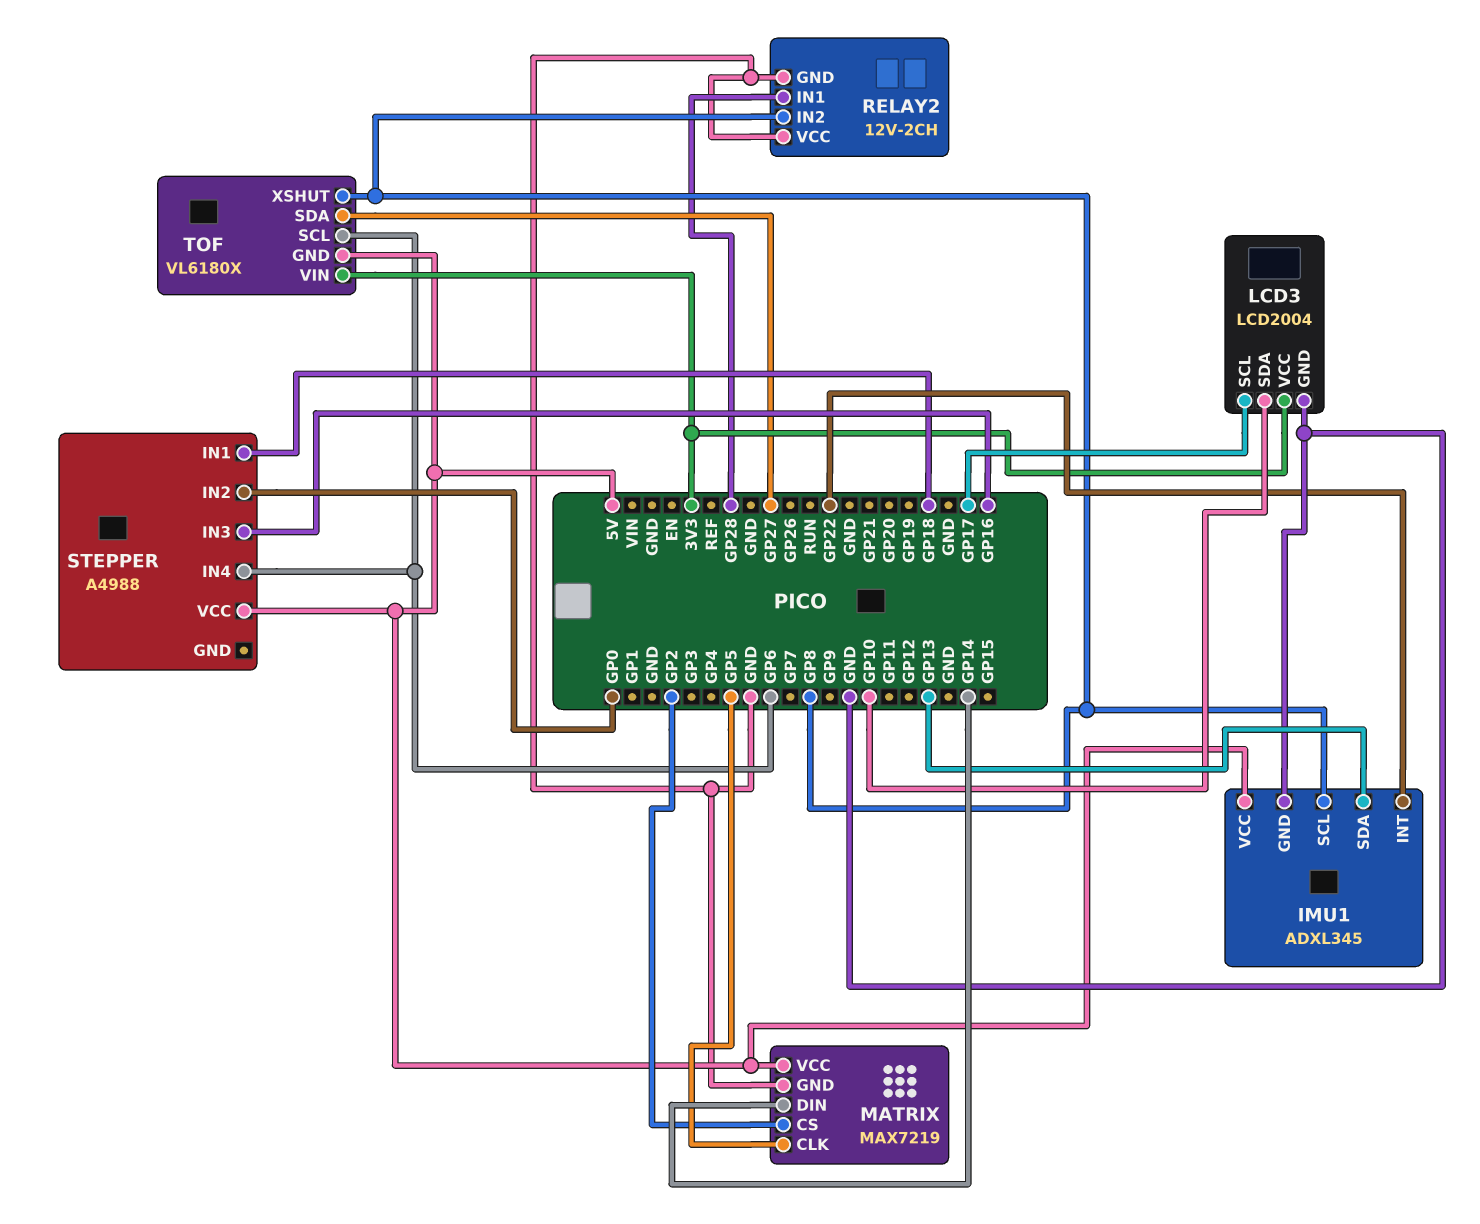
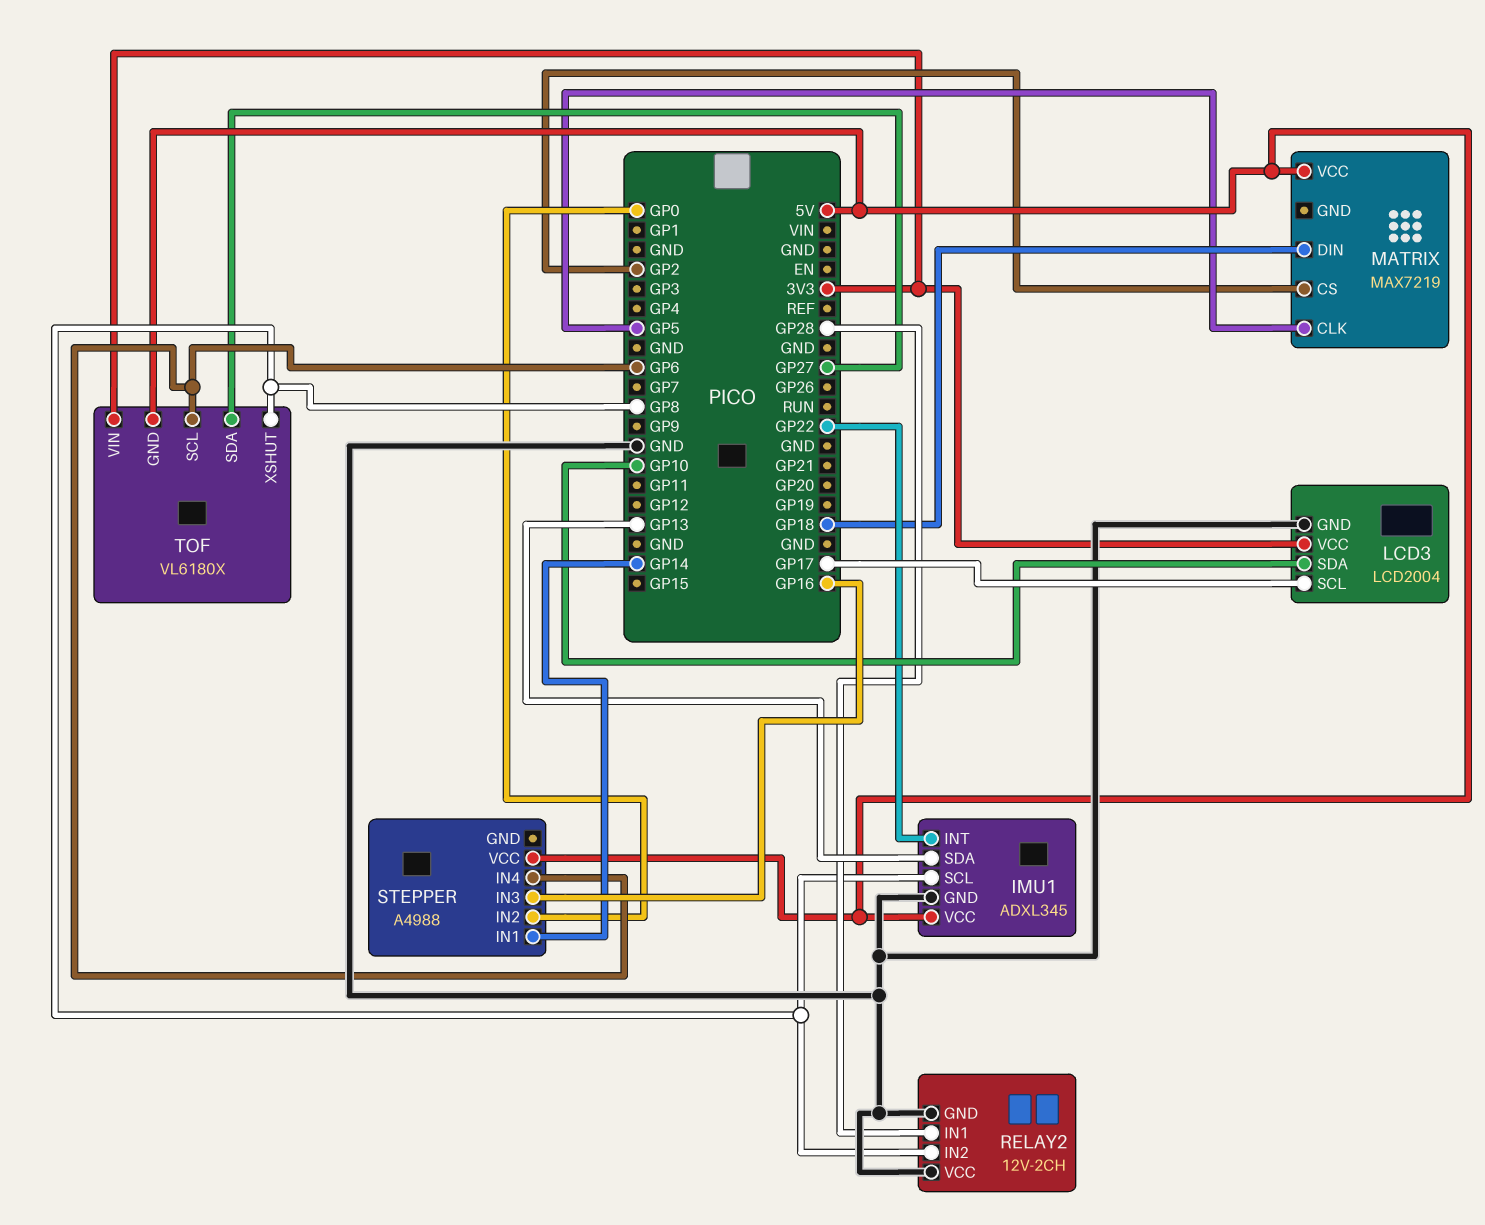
MATRIX pin DIN: GP14 -> GP18
MATRIX pin GND: GND -> none
STEPPER pin IN1: GP18 -> GP14

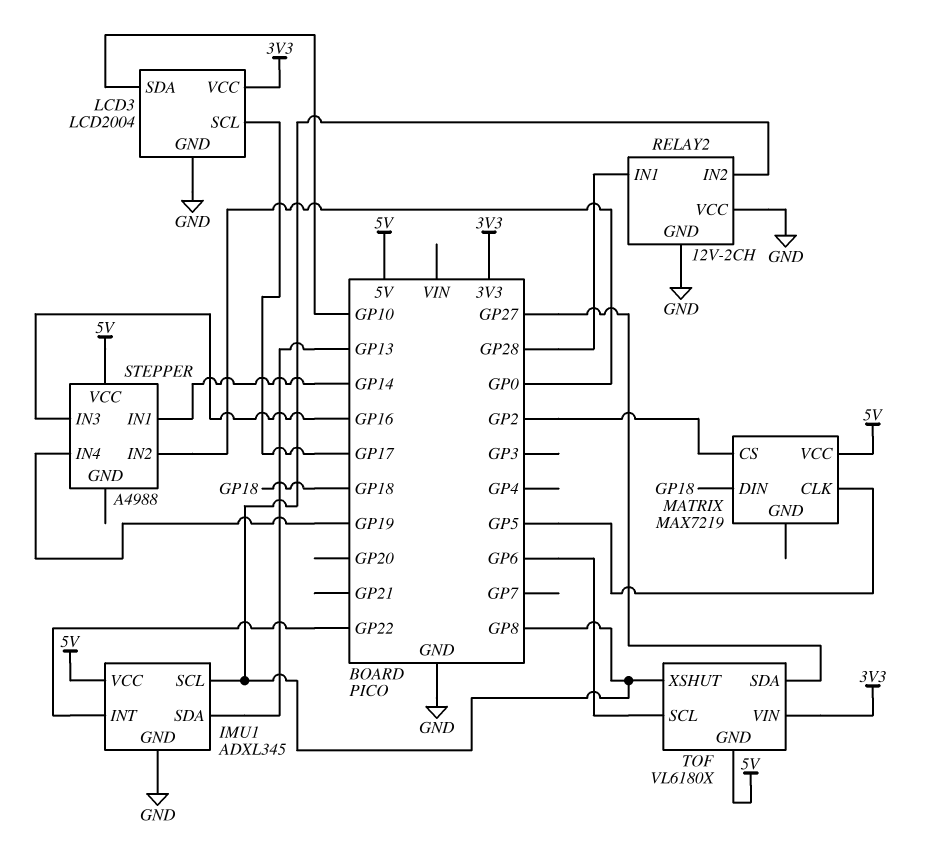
STEPPER pin IN4: GP6 -> GP19

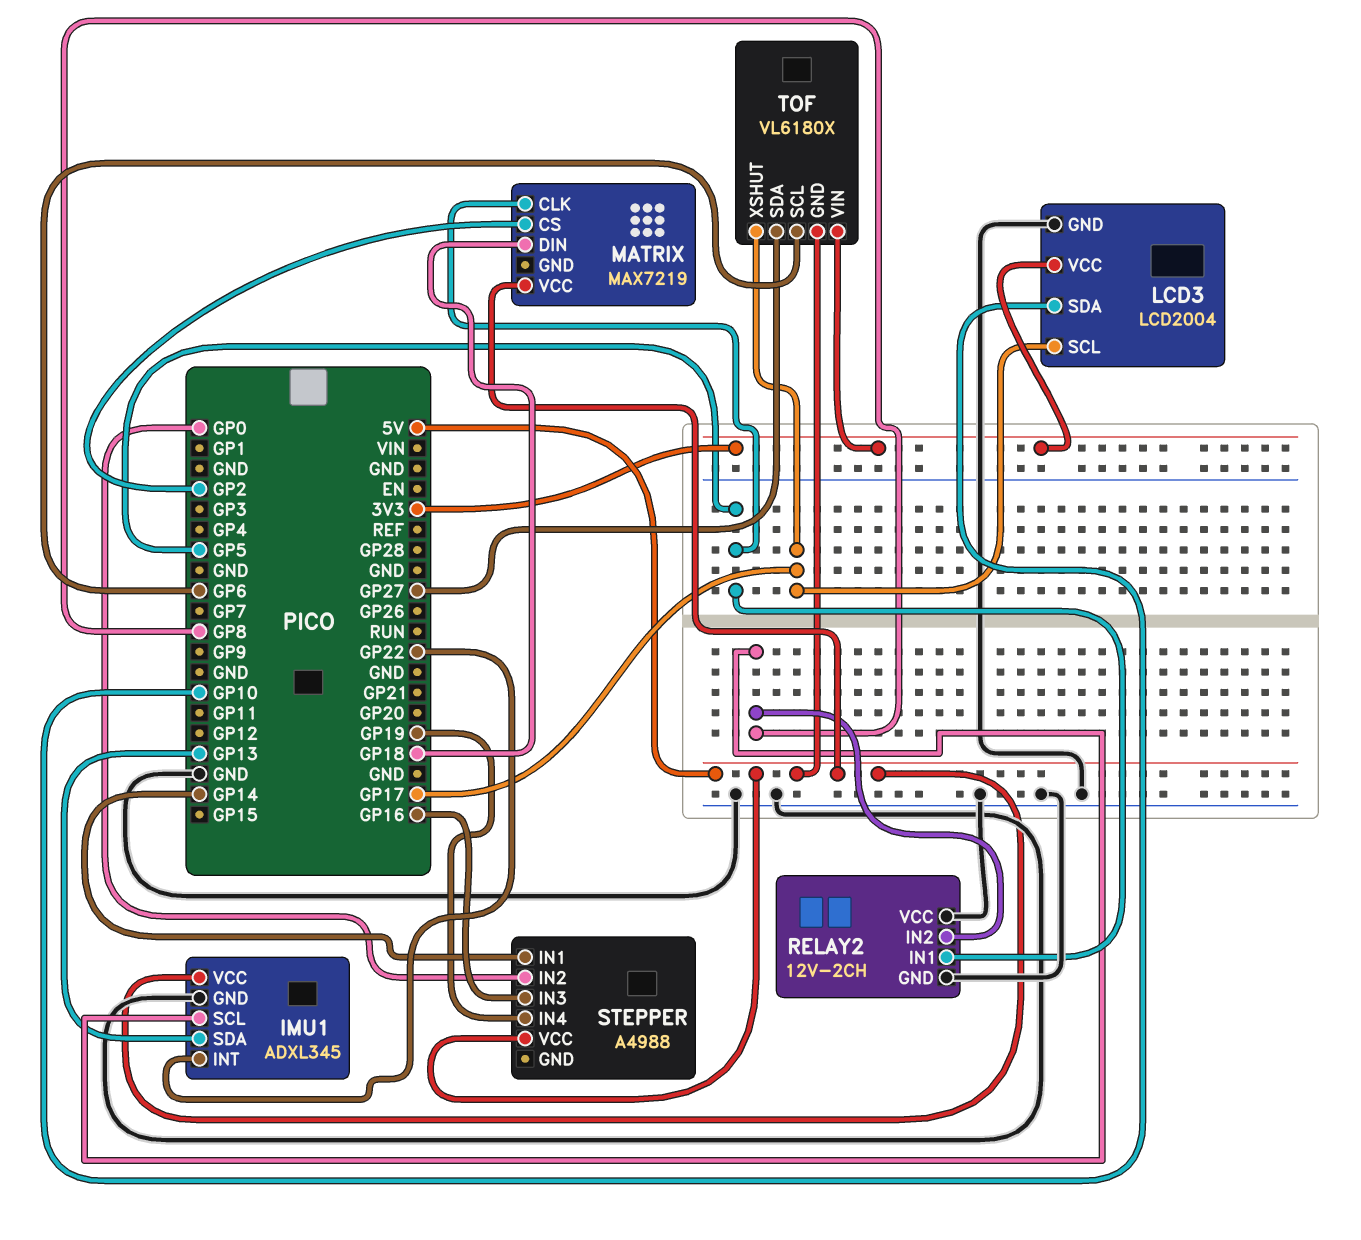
RELAY2 pin IN1: GP28 -> GP5
TOF pin XSHUT: GP8 -> GP17

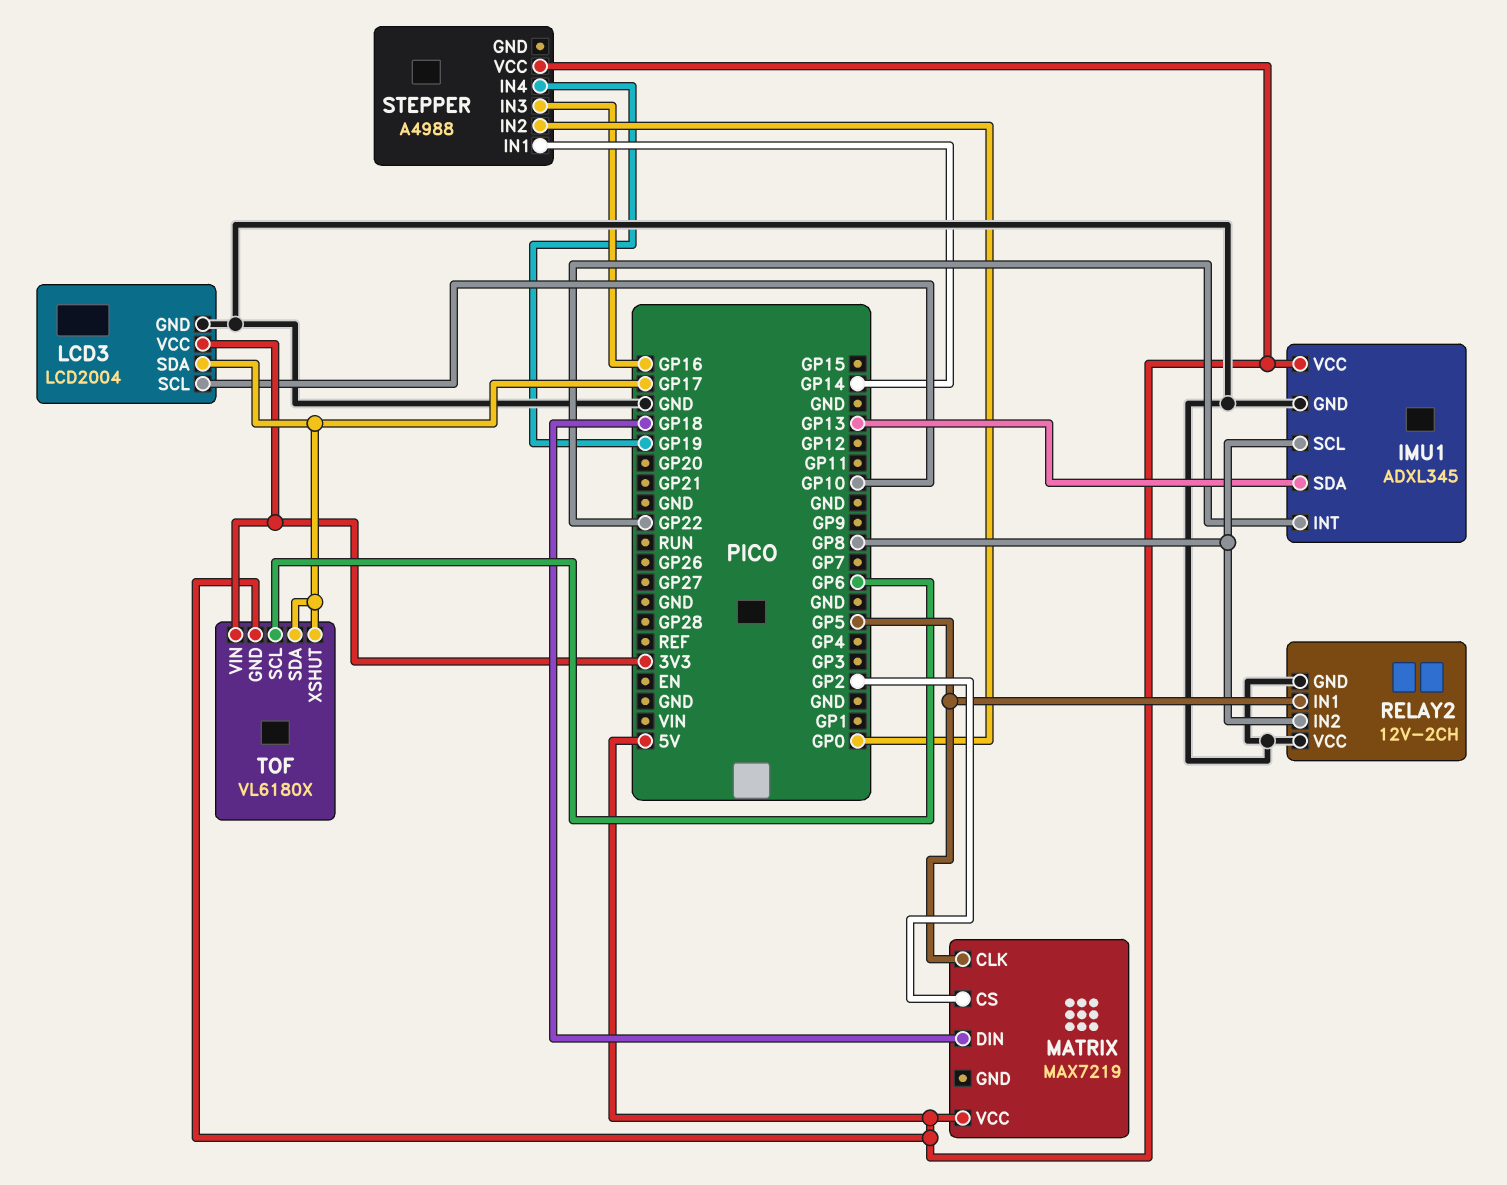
LCD3 pin SCL: GP17 -> GP10
LCD3 pin SDA: GP10 -> GP17
TOF pin SDA: GP27 -> GP17

